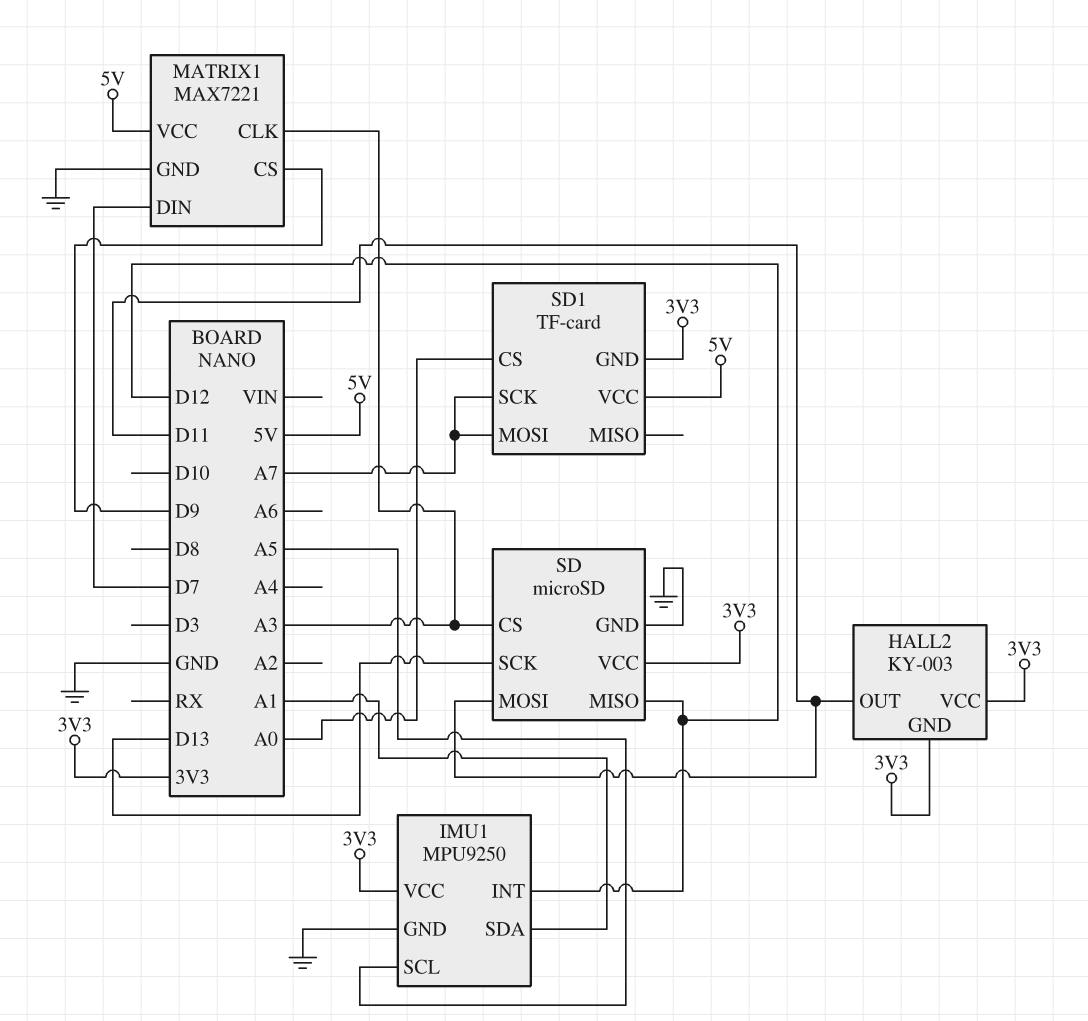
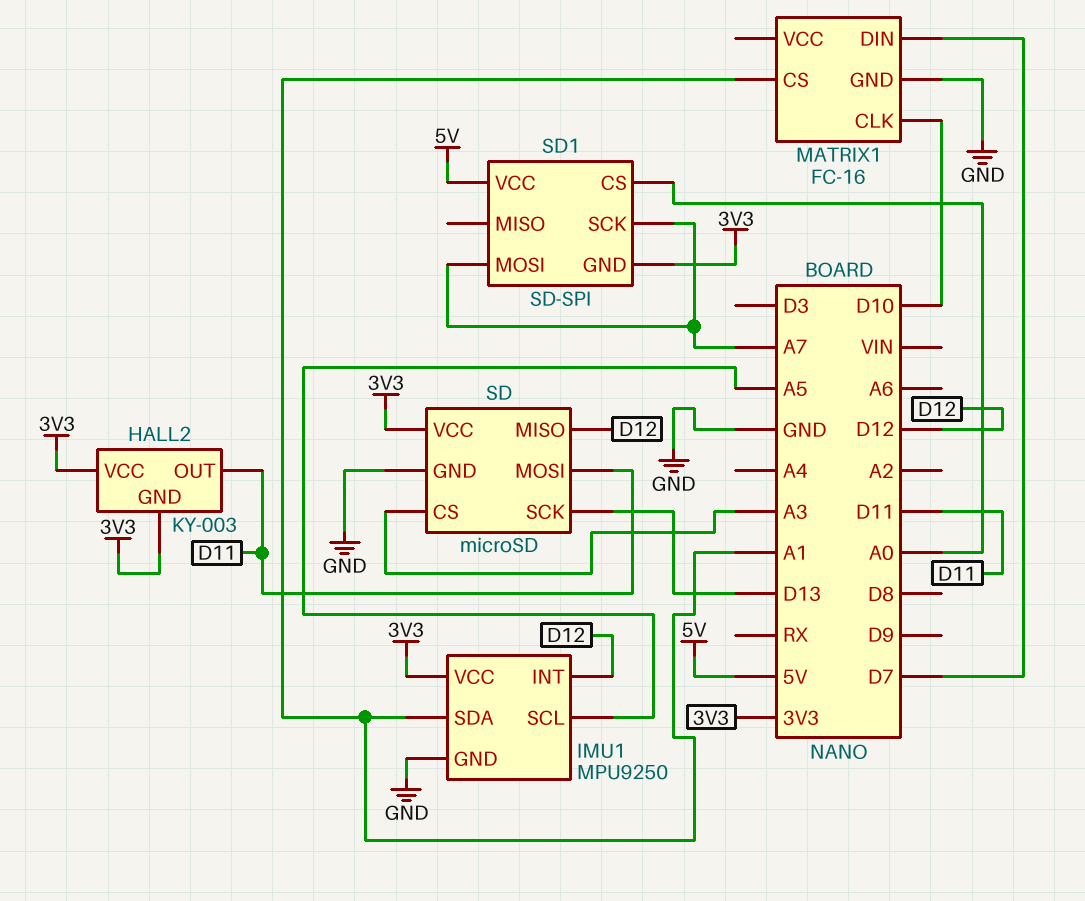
MATRIX1: MAX7221 -> FC-16
MATRIX1 pin CLK: A3 -> D10
MATRIX1 pin CS: D9 -> A1
MATRIX1 pin VCC: 5V -> none
SD1: TF-card -> SD-SPI

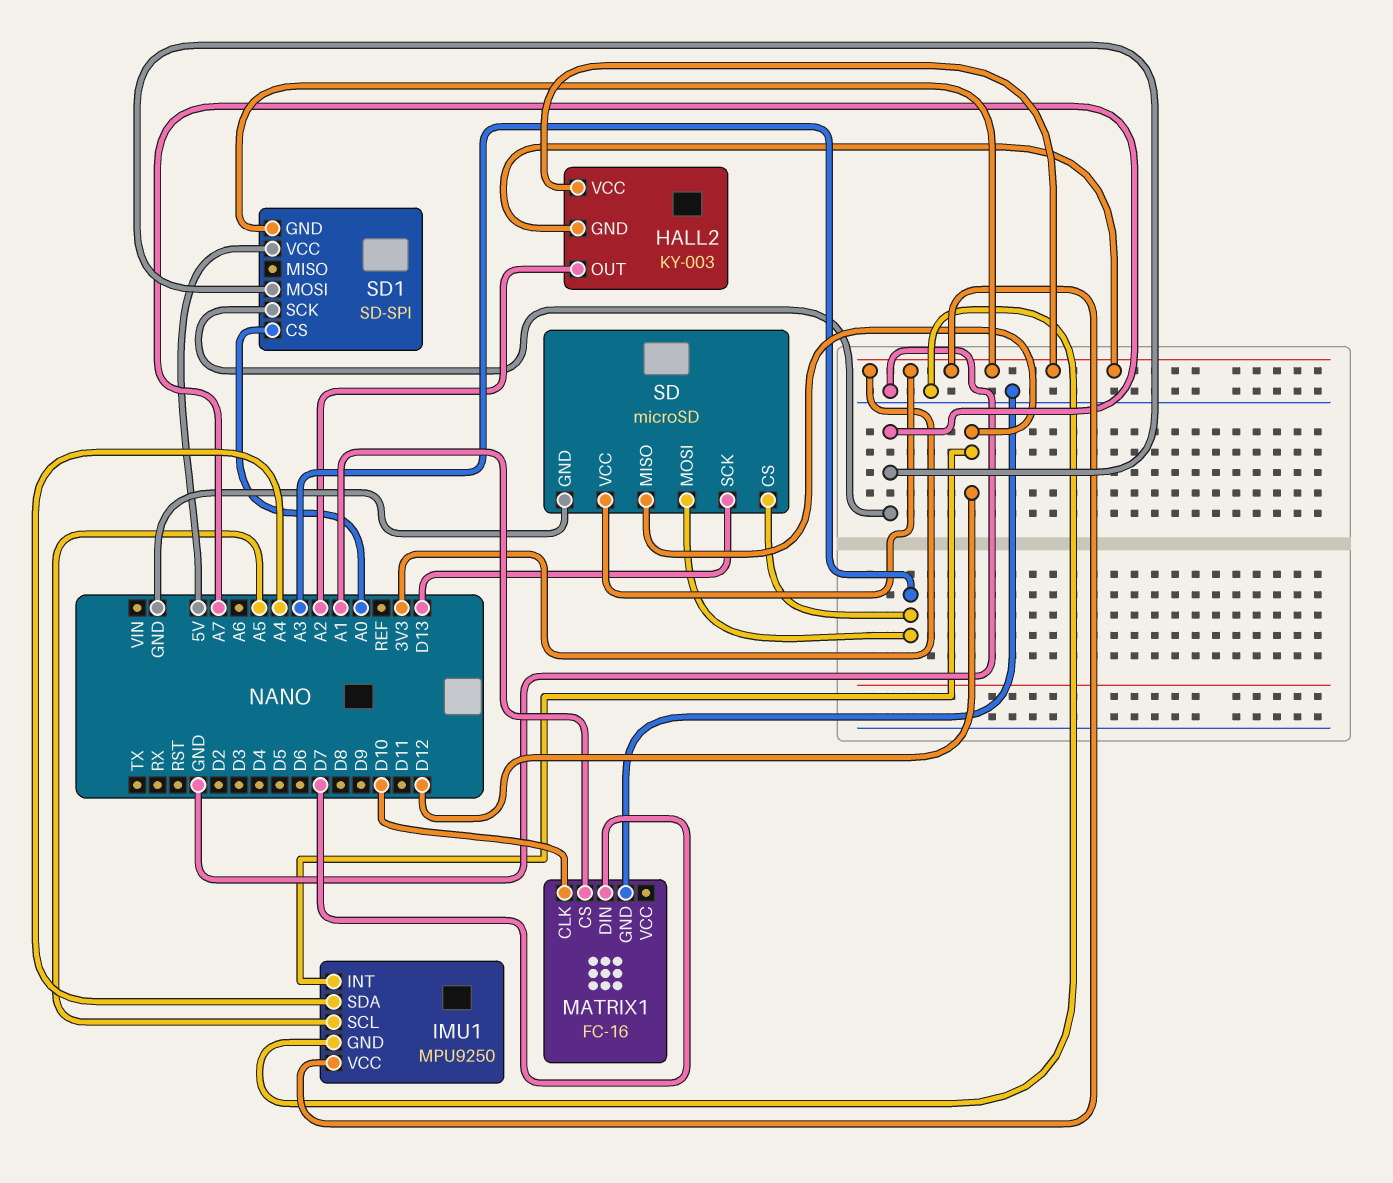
HALL2 pin OUT: D11 -> A2
IMU1 pin SDA: A1 -> A4
SD pin MOSI: D11 -> A3

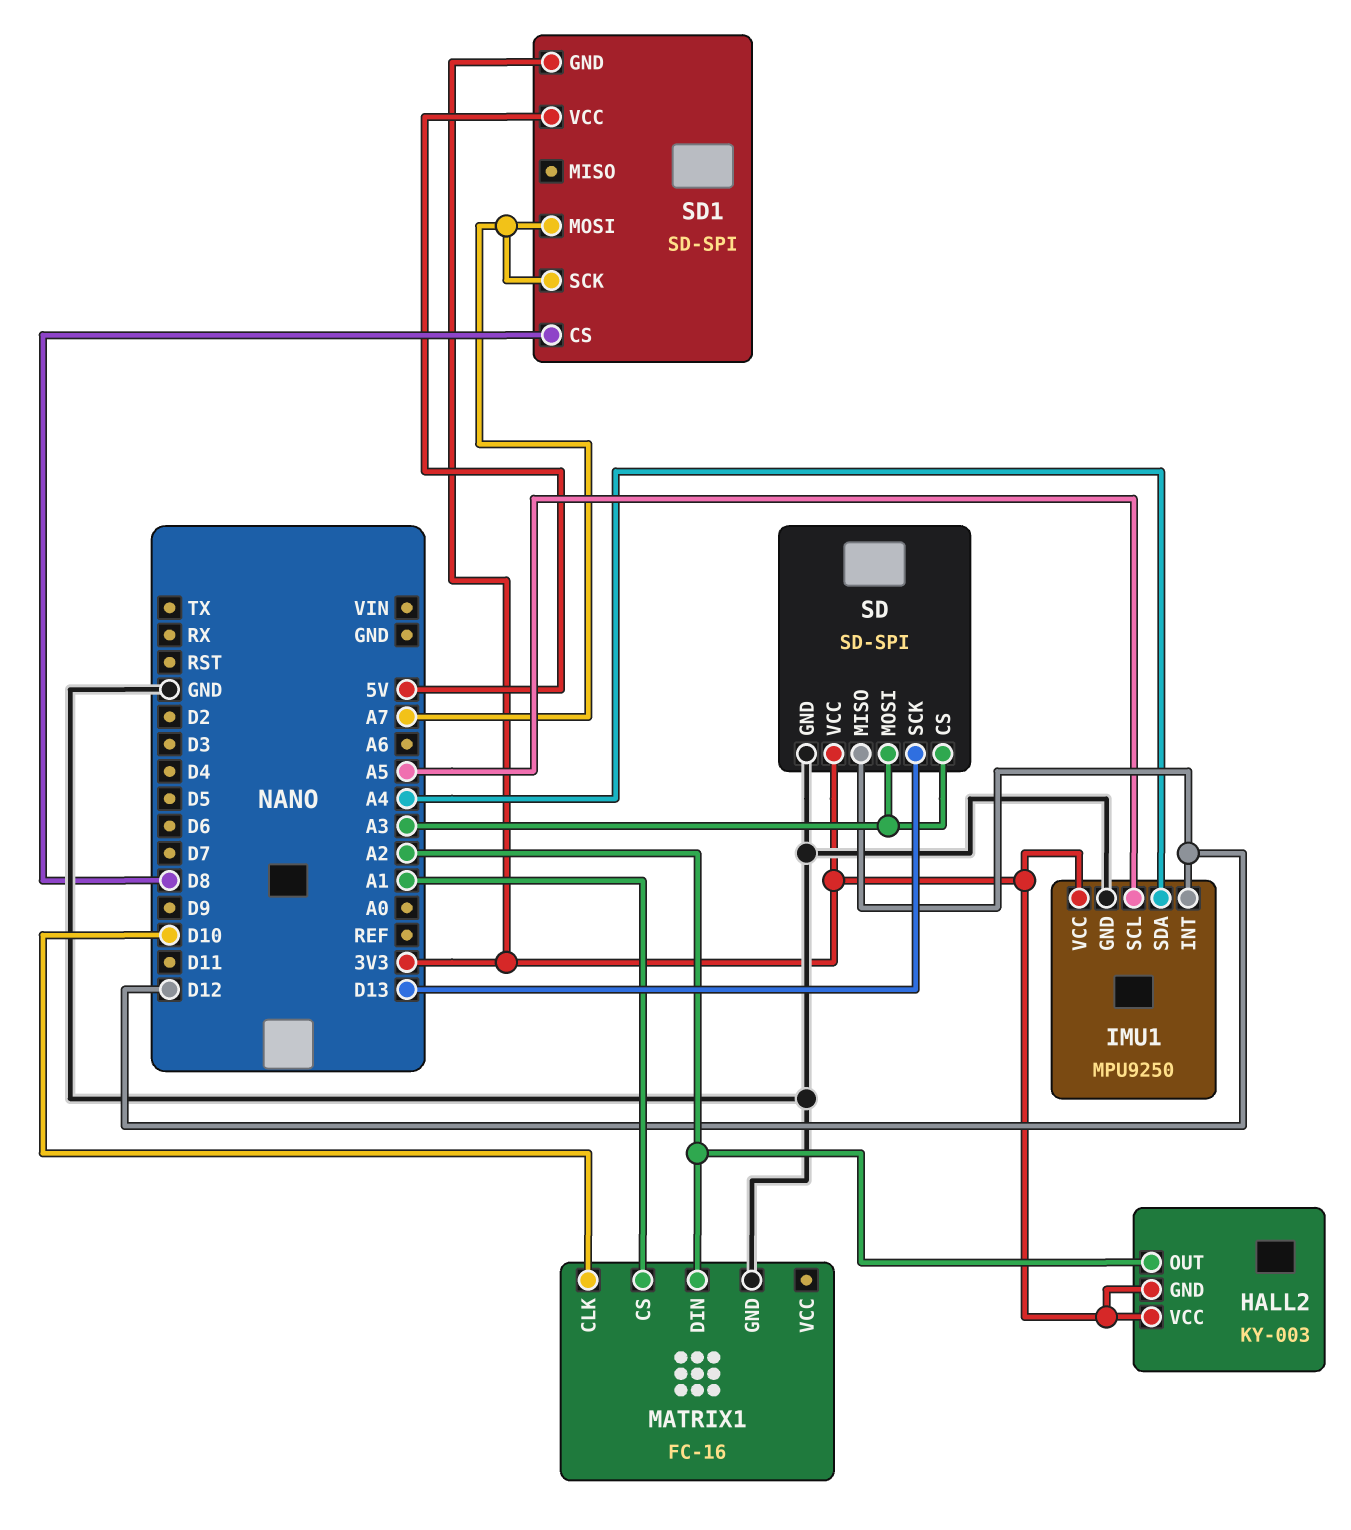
MATRIX1 pin DIN: D7 -> A2
SD: microSD -> SD-SPI
SD1 pin CS: A0 -> D8

